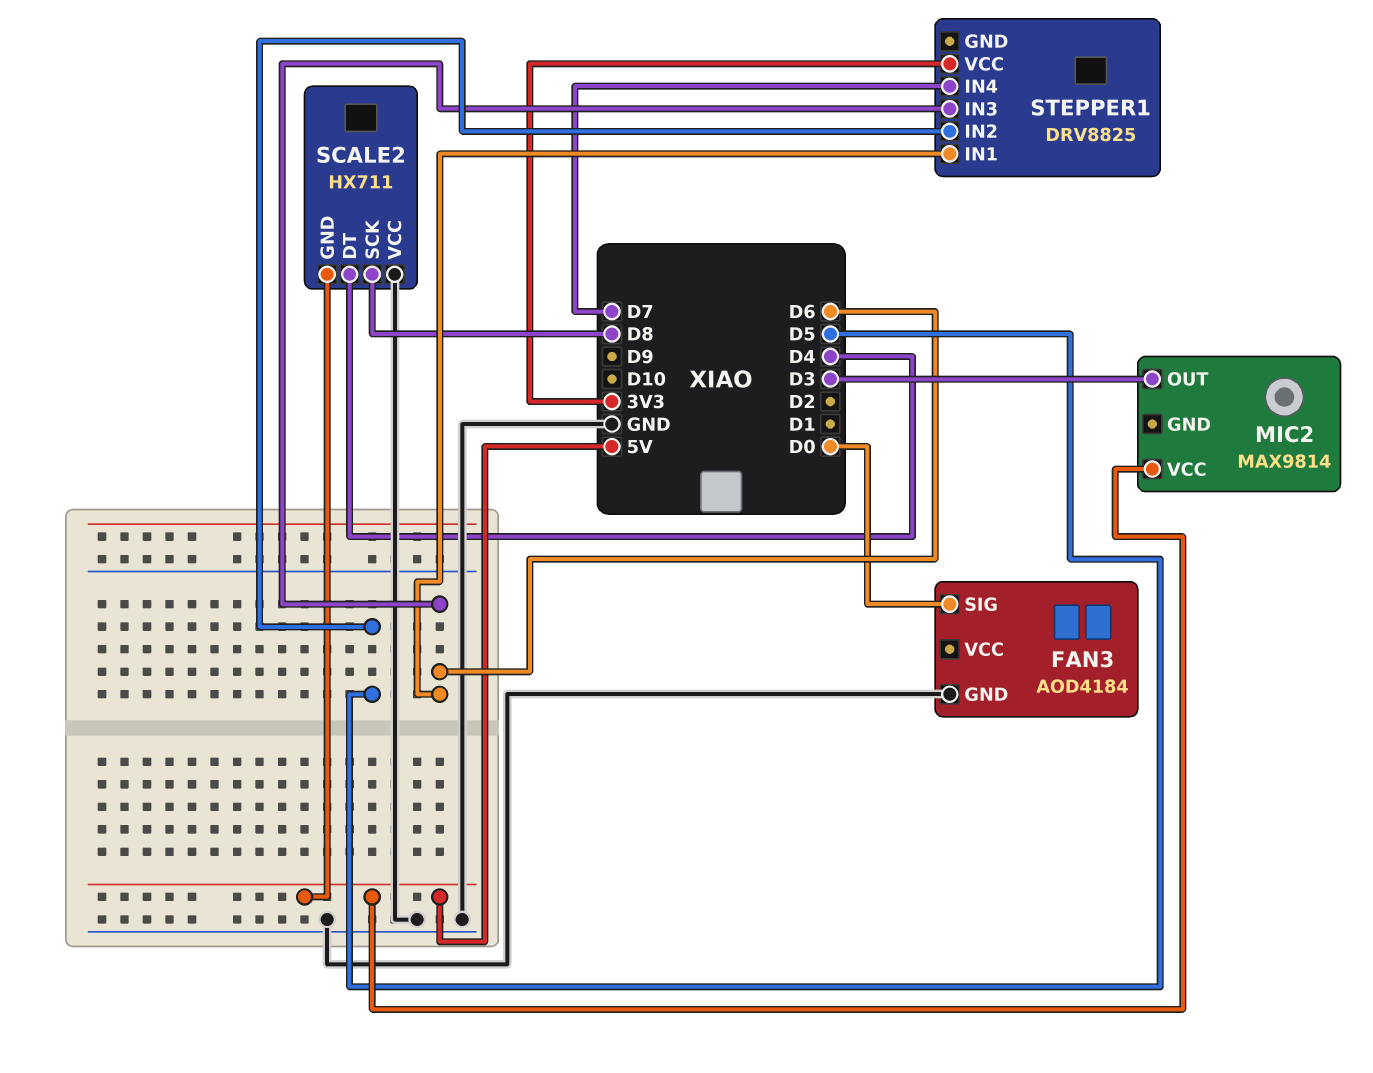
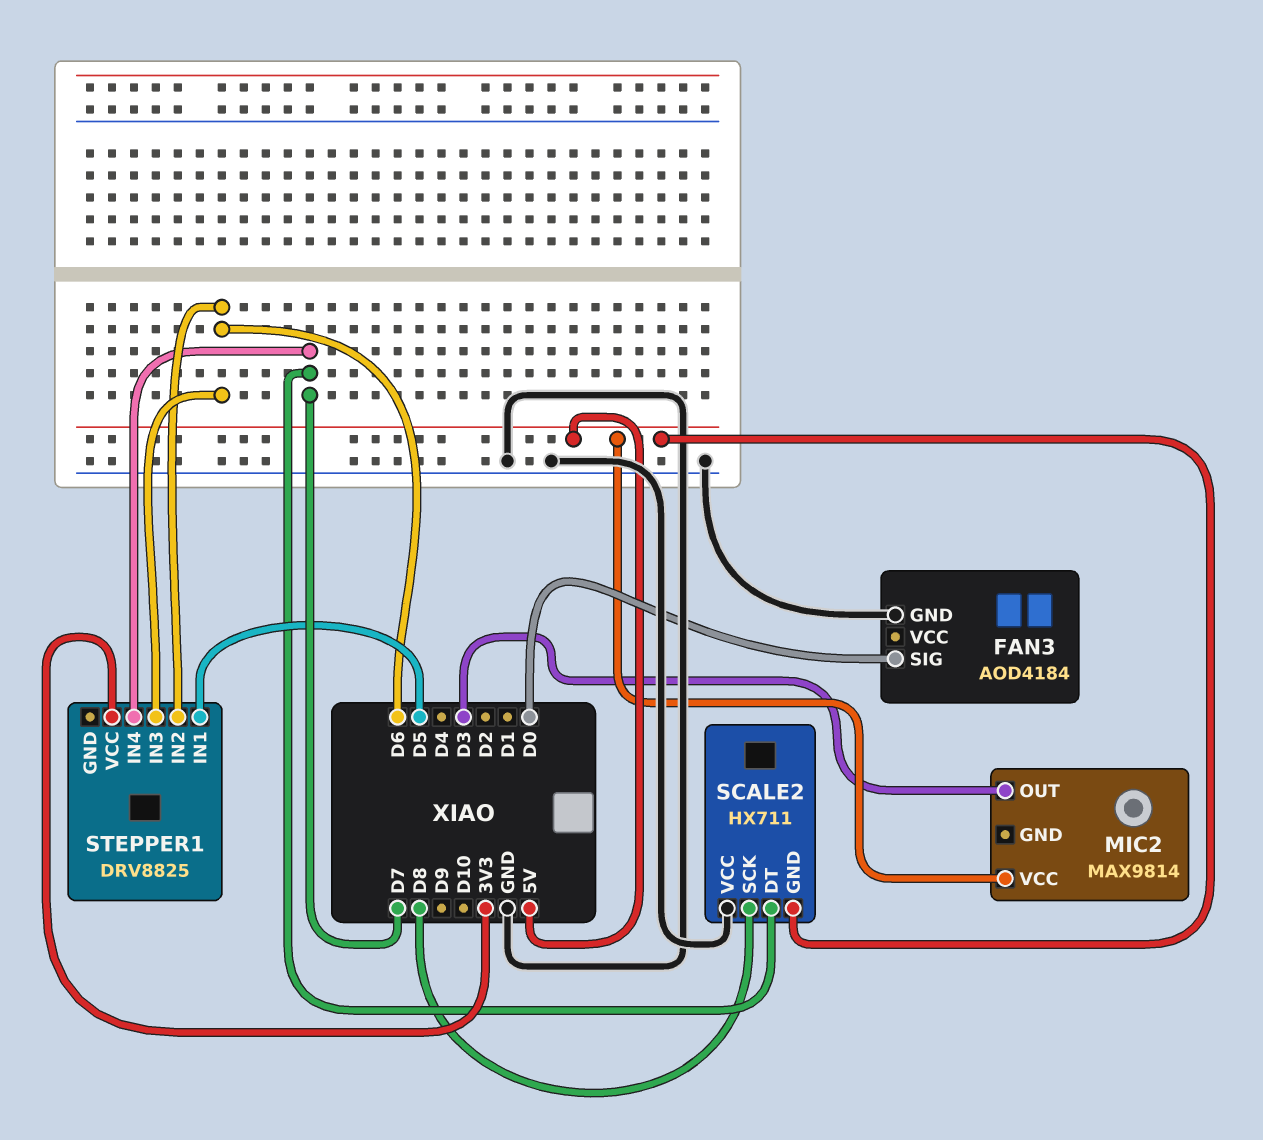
SCALE2 pin DT: D4 -> D7
STEPPER1 pin IN1: D6 -> D5
STEPPER1 pin IN2: D5 -> D6

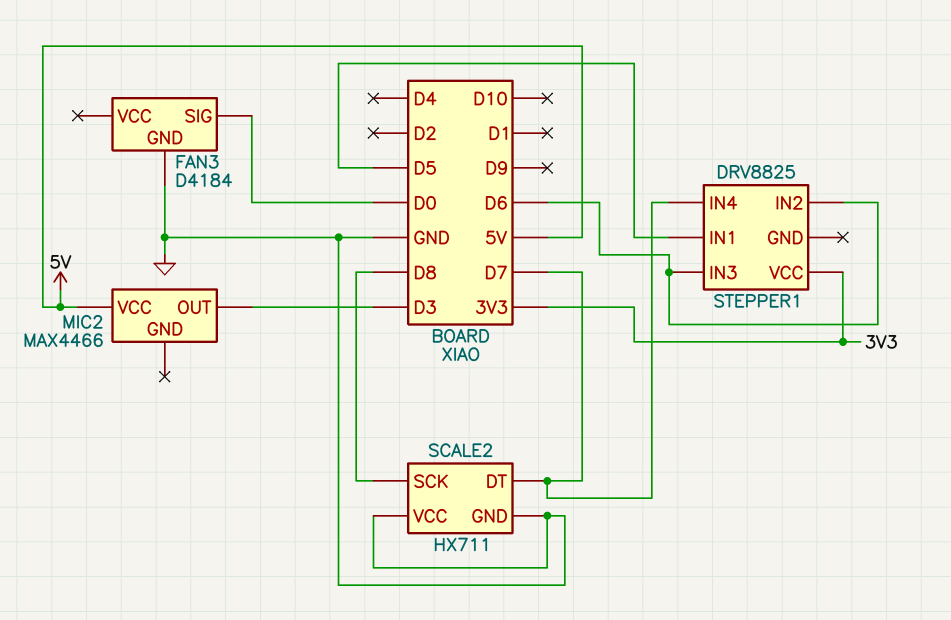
FAN3: AOD4184 -> D4184
MIC2: MAX9814 -> MAX4466
SCALE2 pin GND: 5V -> GND

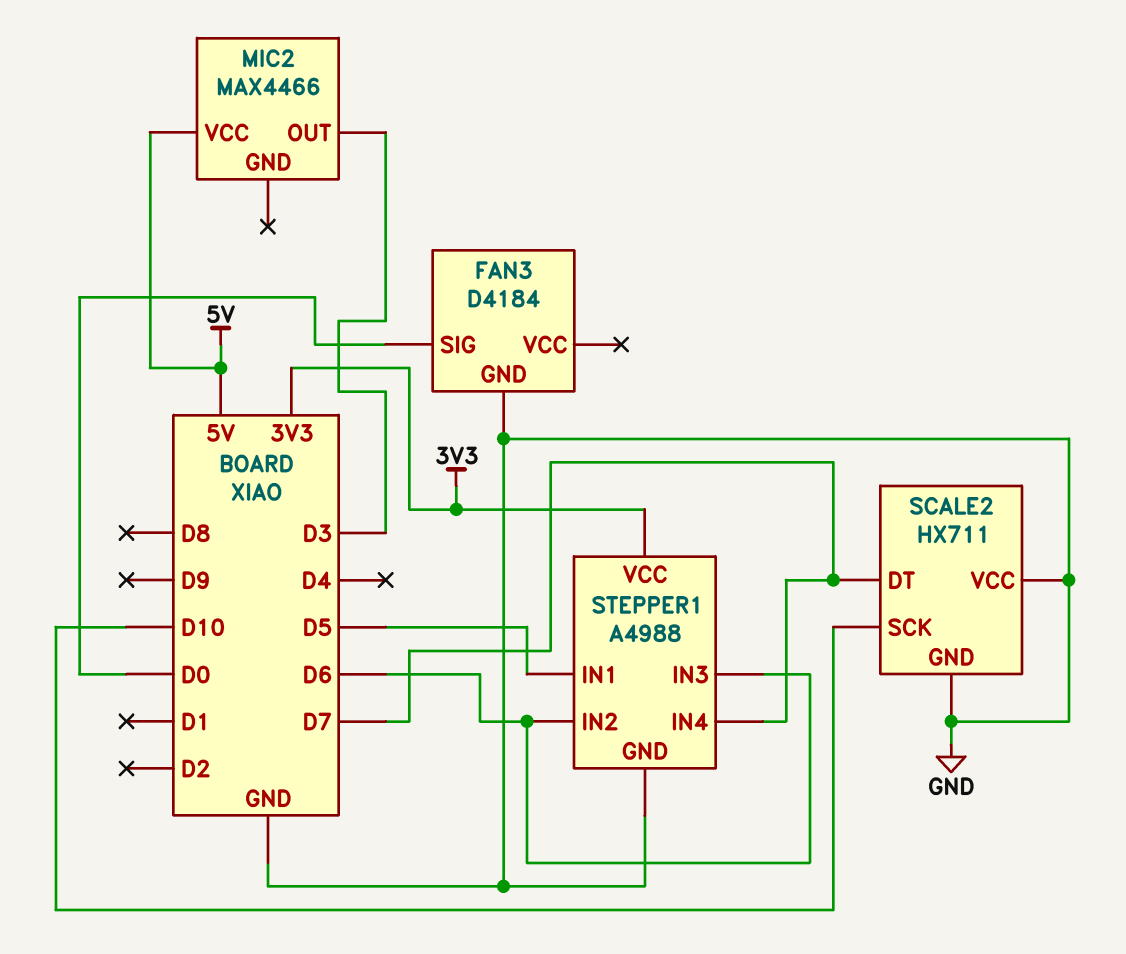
SCALE2 pin SCK: D8 -> D10
STEPPER1: DRV8825 -> A4988
STEPPER1 pin GND: none -> GND

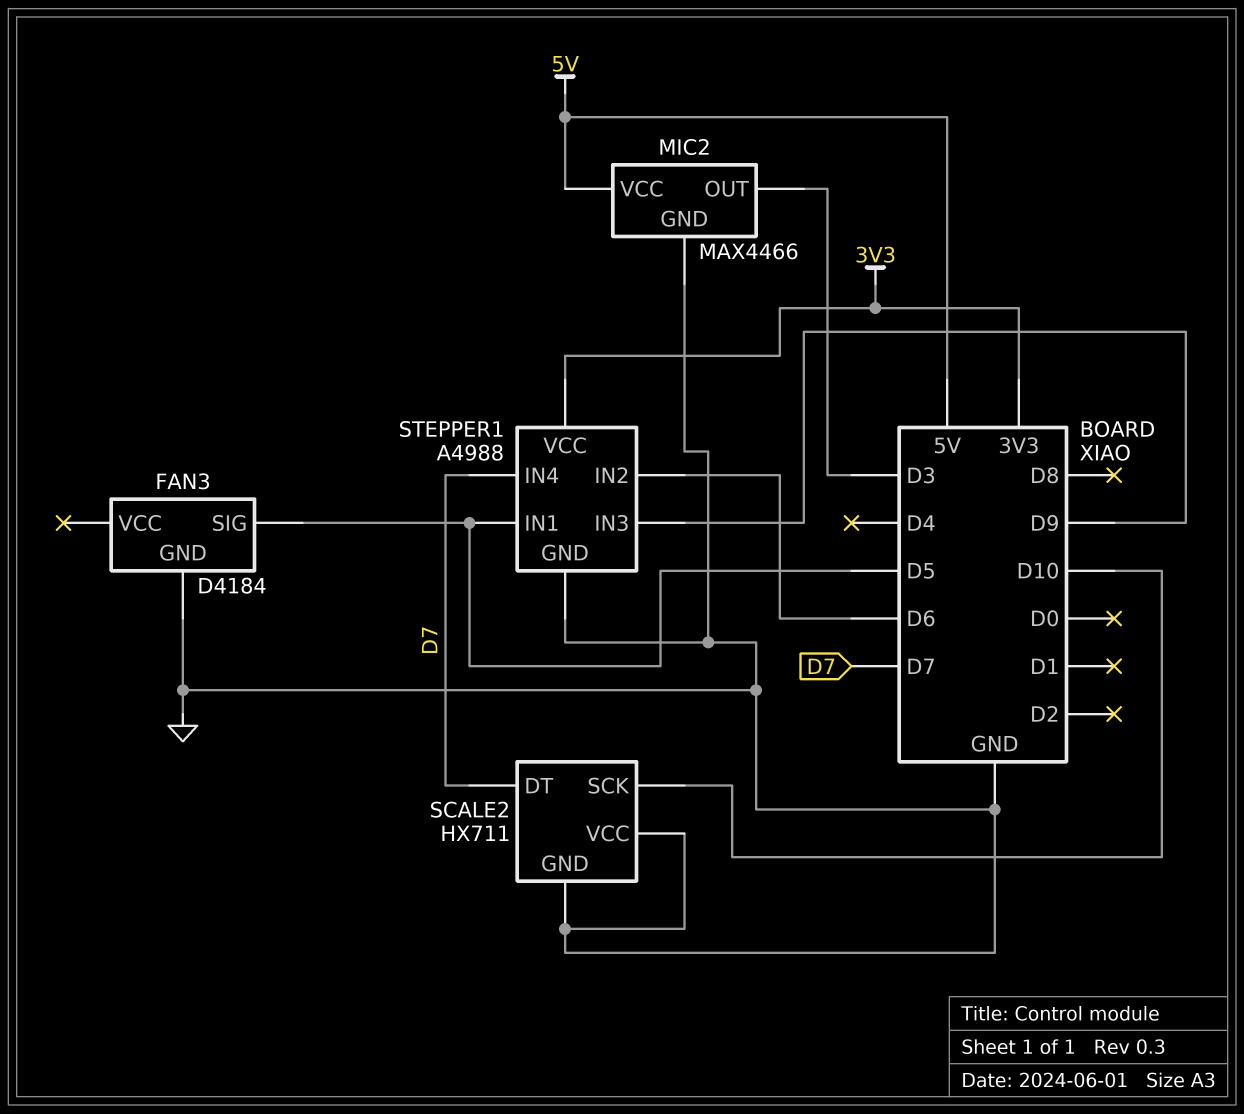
FAN3 pin SIG: D0 -> D5
MIC2 pin GND: none -> GND
STEPPER1 pin IN3: D6 -> D9

